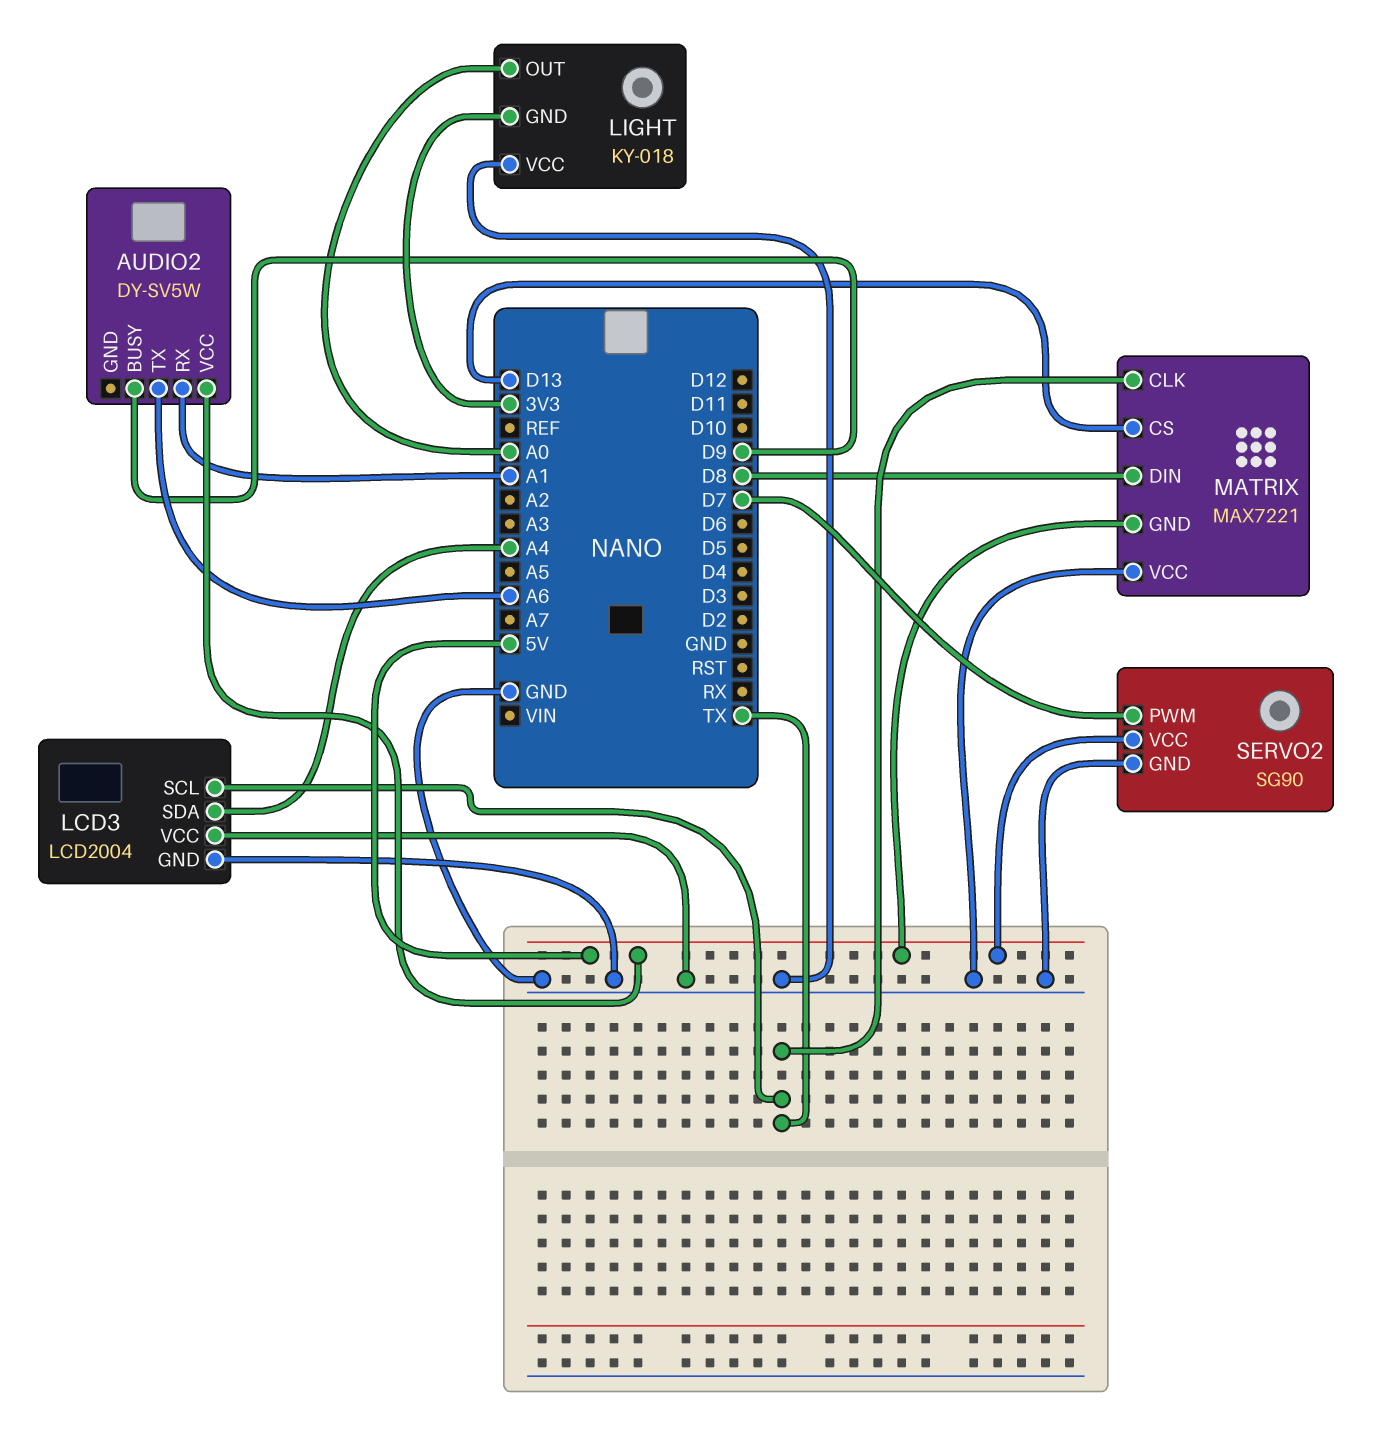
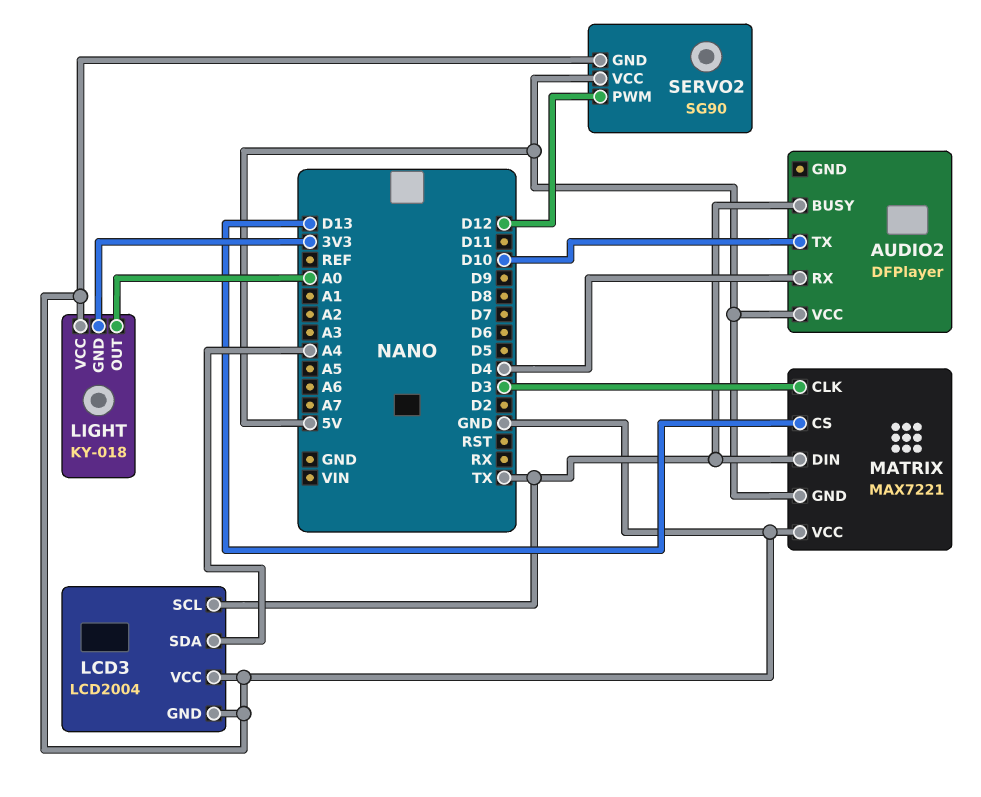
AUDIO2: DY-SV5W -> DFPlayer
AUDIO2 pin BUSY: D9 -> TX
AUDIO2 pin RX: A1 -> D4
AUDIO2 pin TX: A6 -> D10
MATRIX pin CLK: TX -> D3
MATRIX pin DIN: D8 -> TX
SERVO2 pin PWM: D7 -> D12

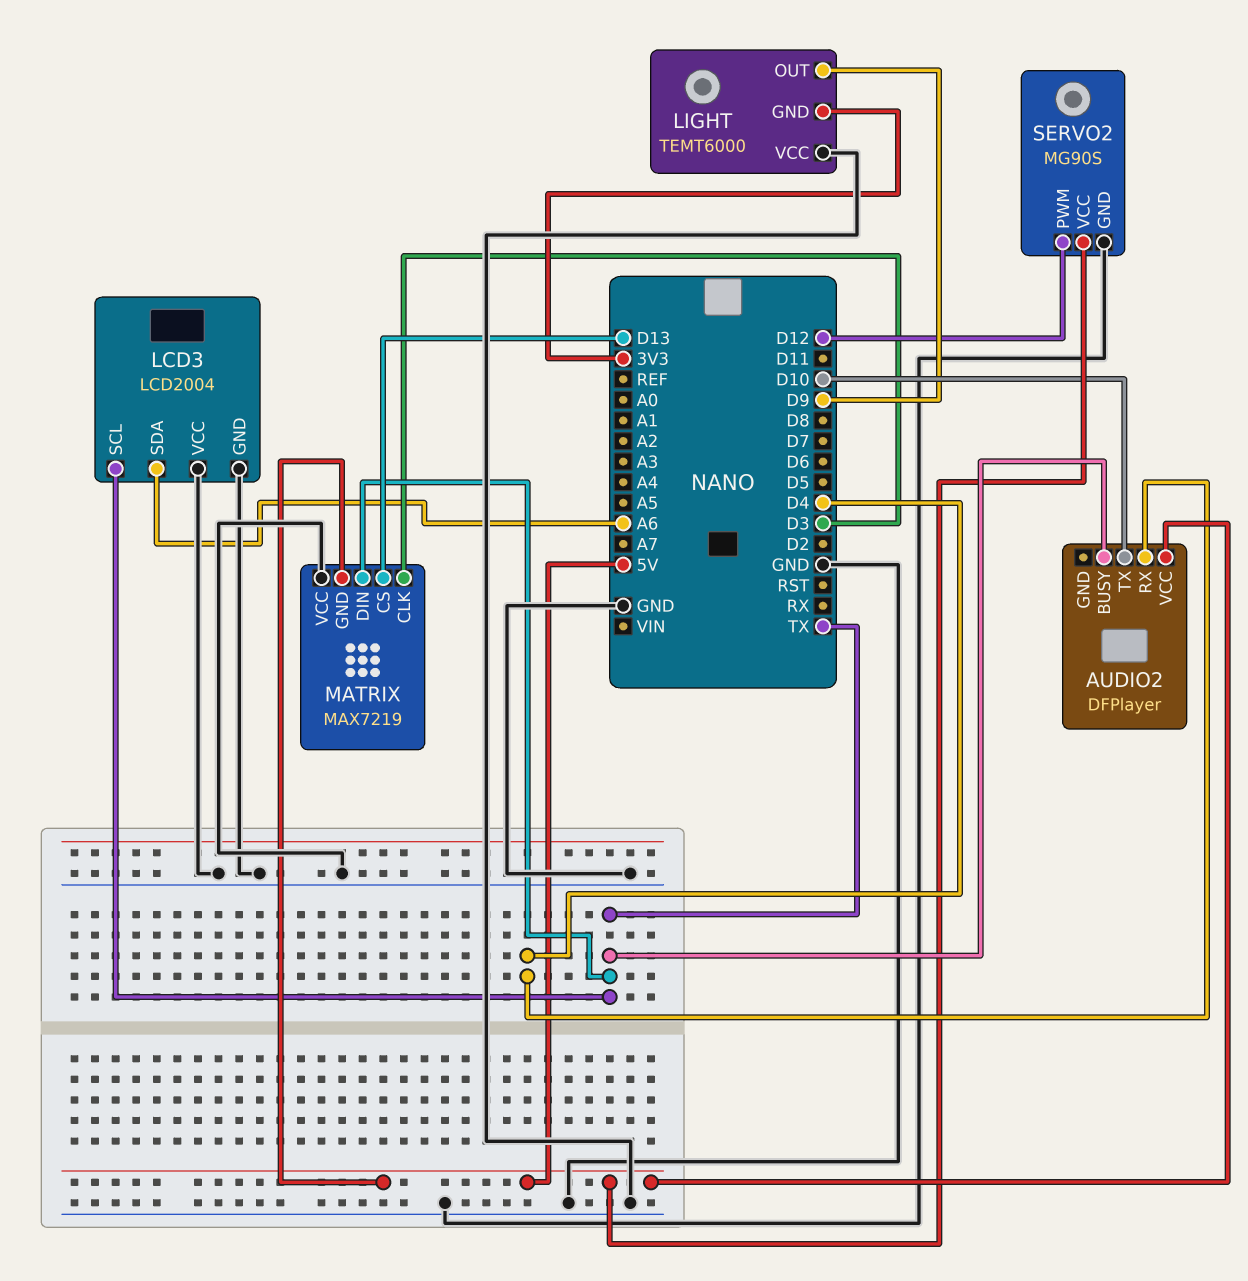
LCD3 pin SDA: A4 -> A6
LIGHT: KY-018 -> TEMT6000
LIGHT pin OUT: A0 -> D9
MATRIX: MAX7221 -> MAX7219
SERVO2: SG90 -> MG90S

